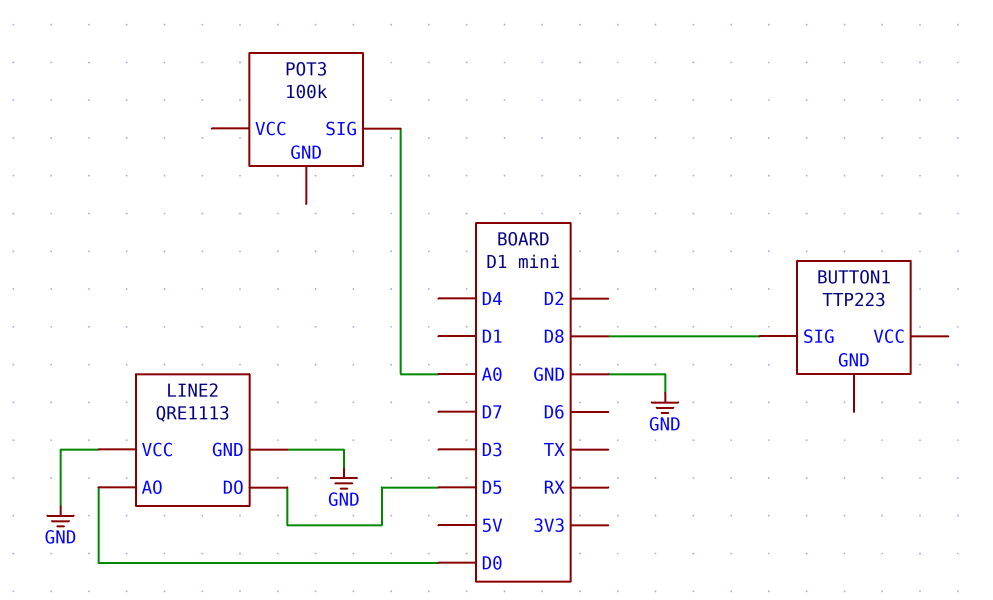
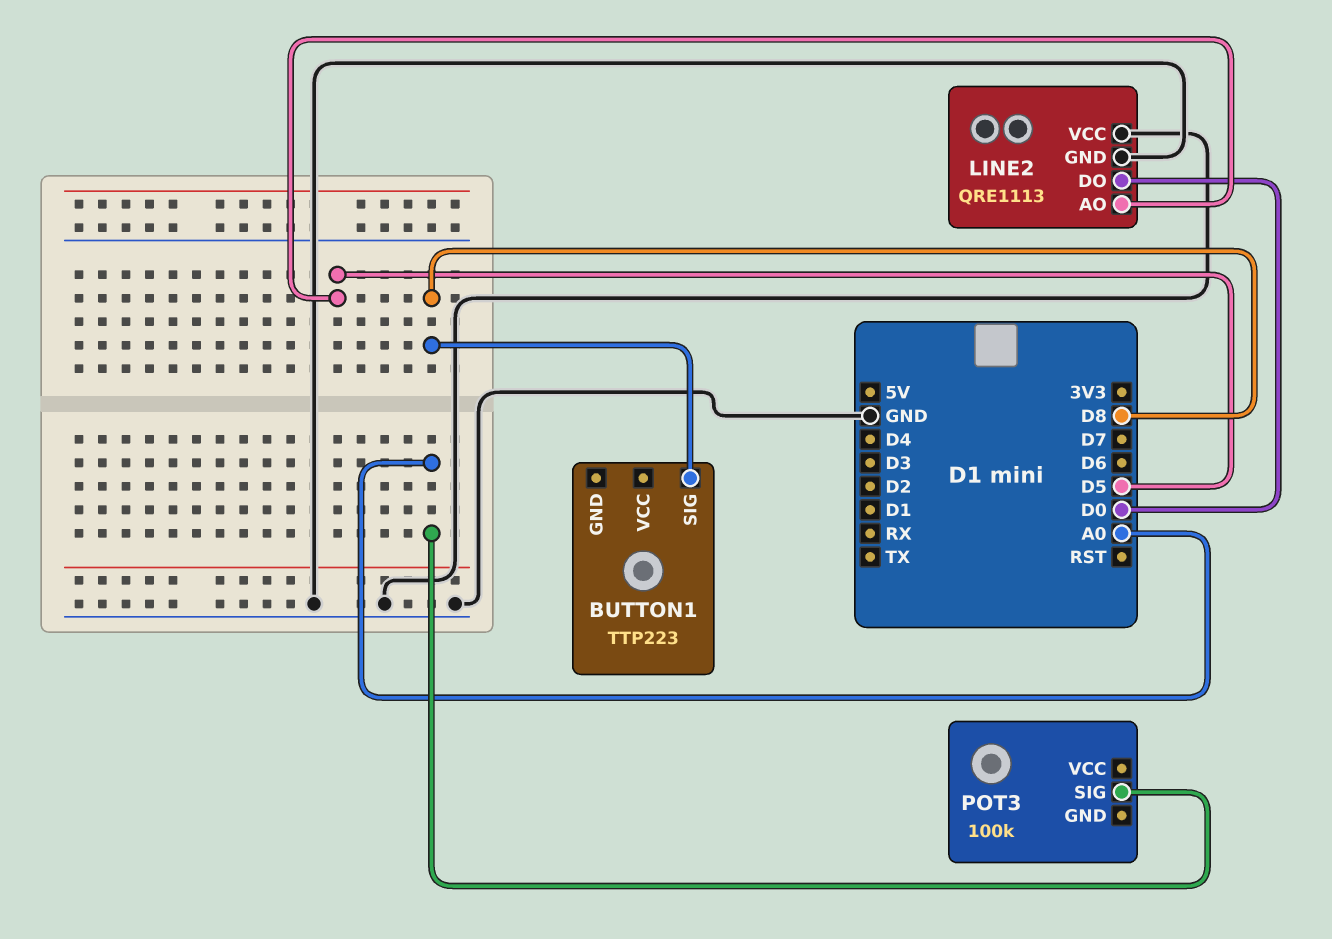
LINE2 pin AO: D0 -> D5
LINE2 pin DO: D5 -> D0

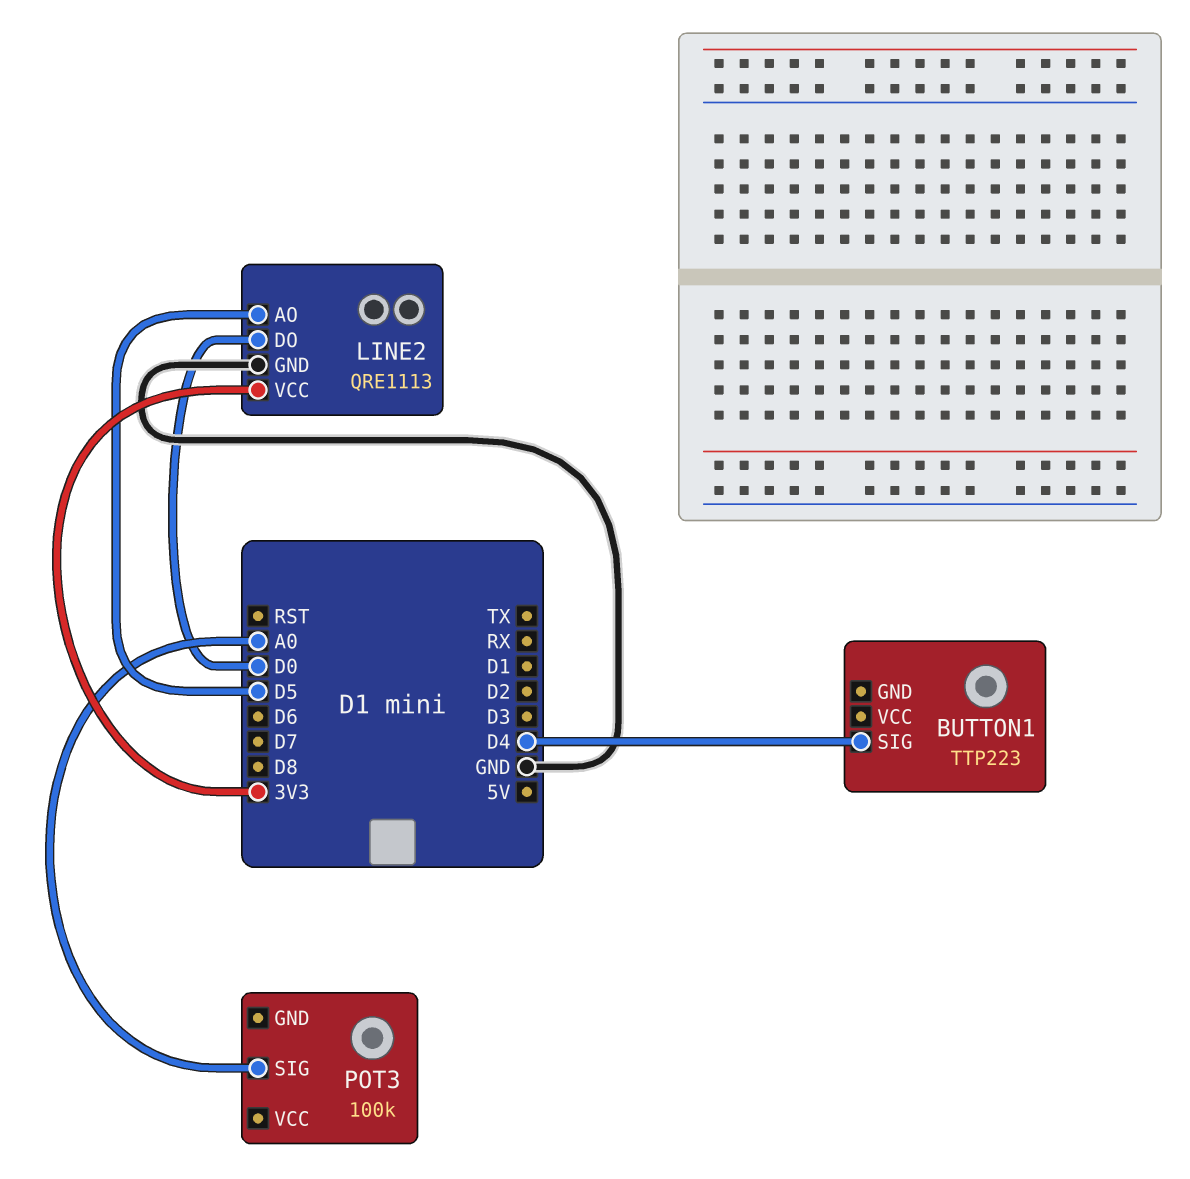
BUTTON1 pin SIG: D8 -> D4
LINE2 pin VCC: GND -> 3V3

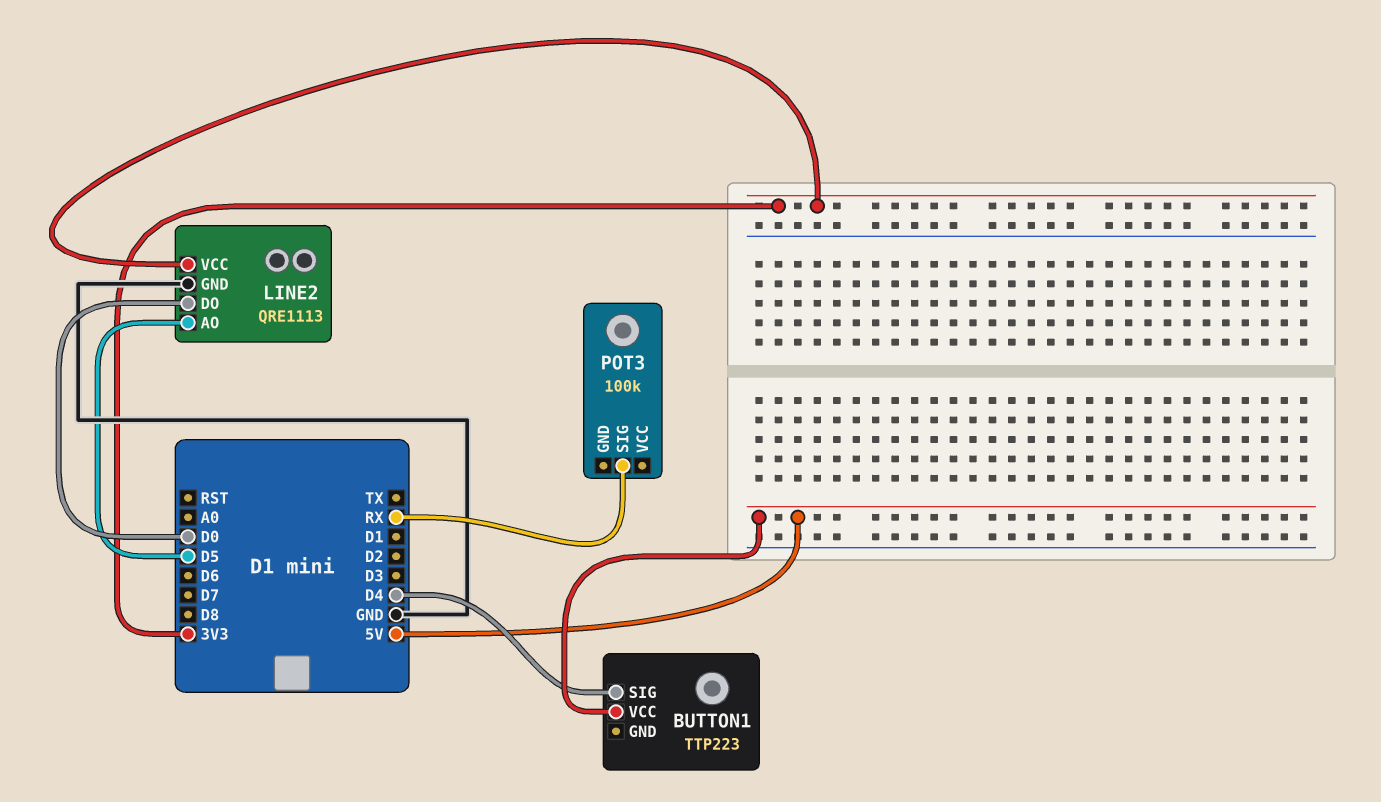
BUTTON1 pin VCC: none -> 5V
POT3 pin SIG: A0 -> RX

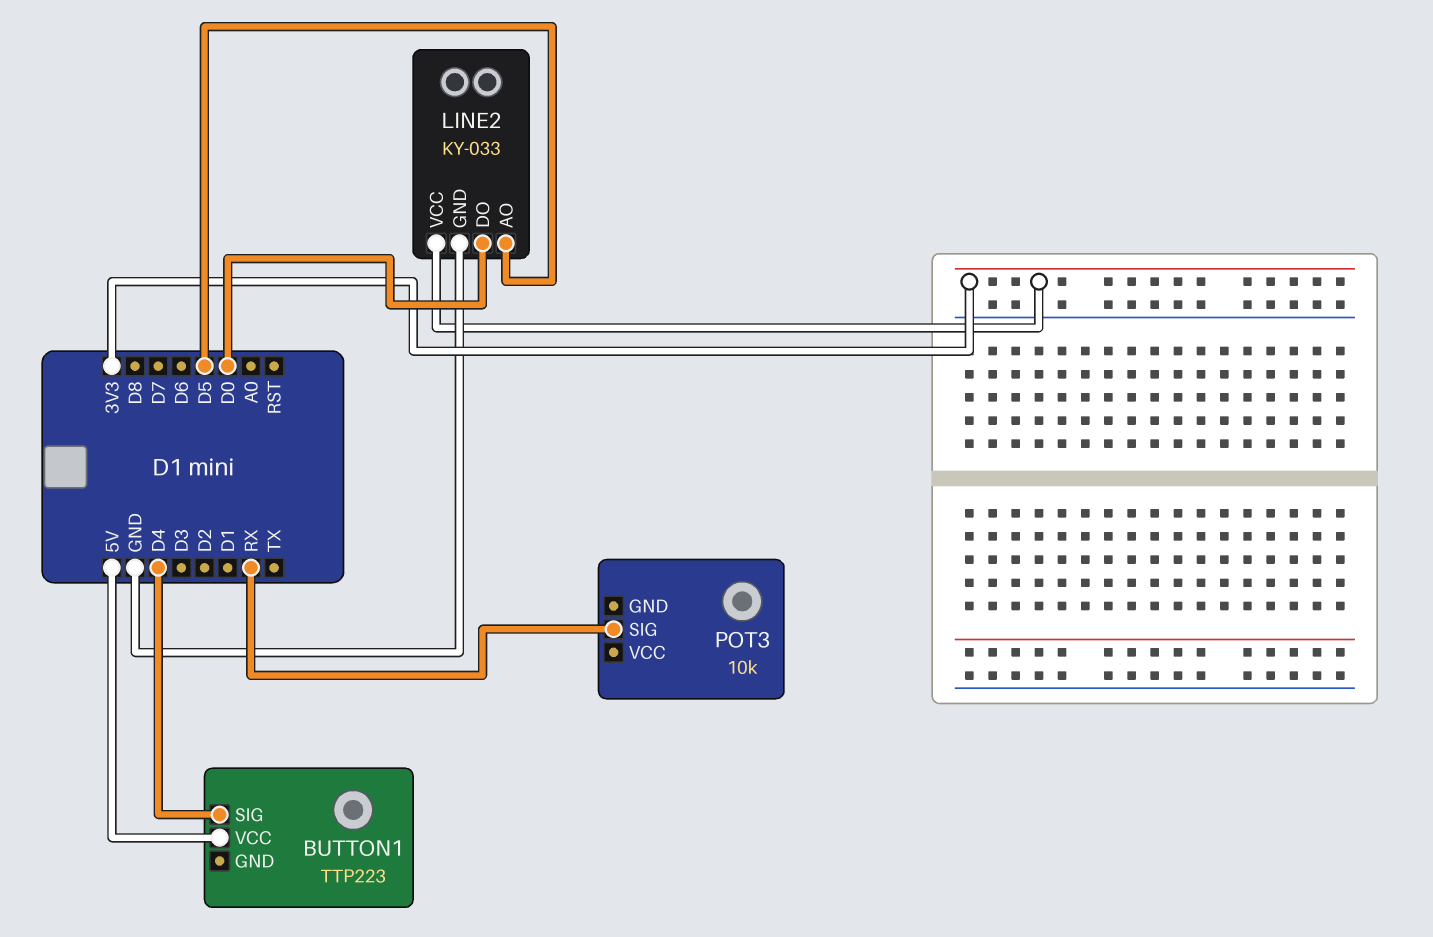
LINE2: QRE1113 -> KY-033
POT3: 100k -> 10k

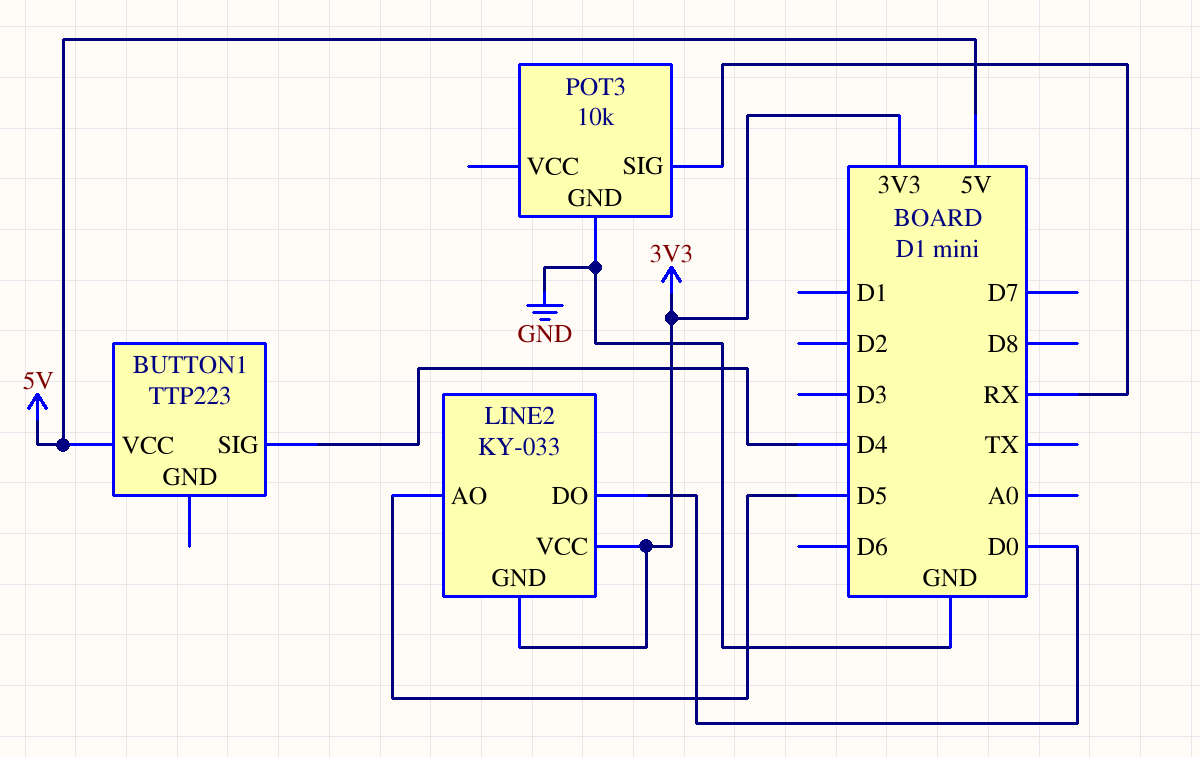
LINE2 pin GND: GND -> 3V3
POT3 pin GND: none -> GND

